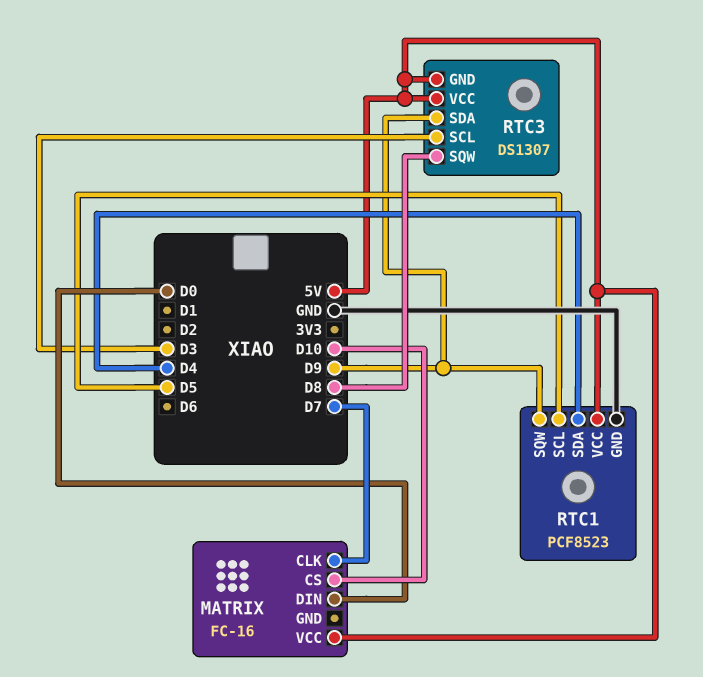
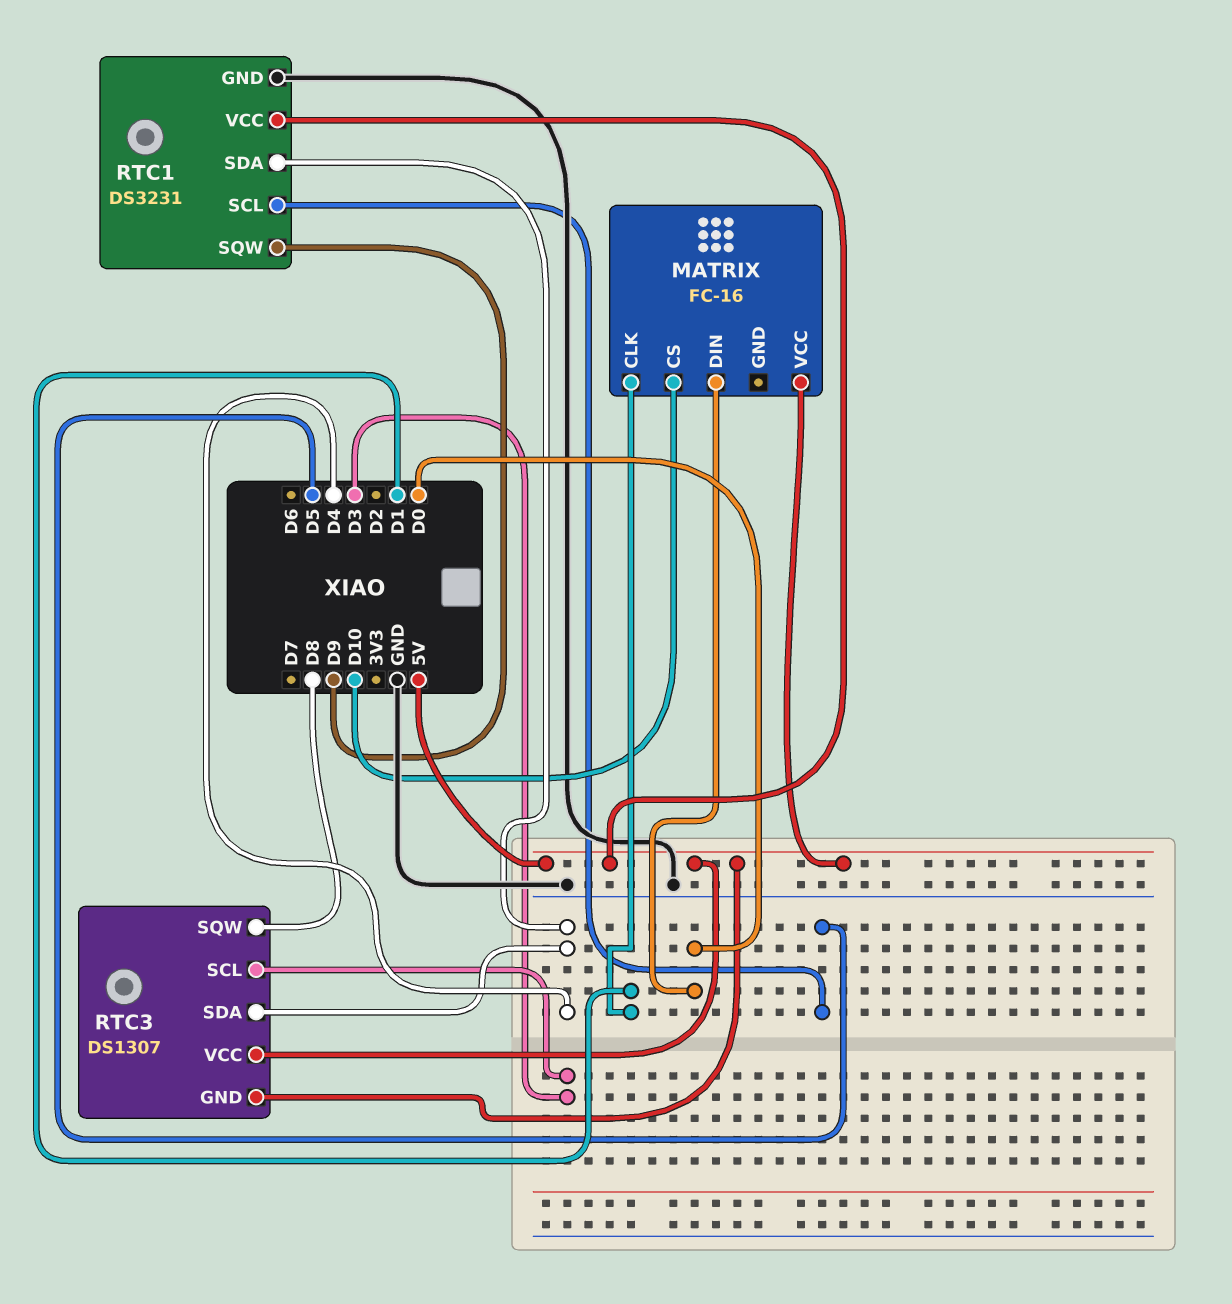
MATRIX pin CLK: D7 -> D1
RTC1: PCF8523 -> DS3231
RTC3 pin SDA: D9 -> D4

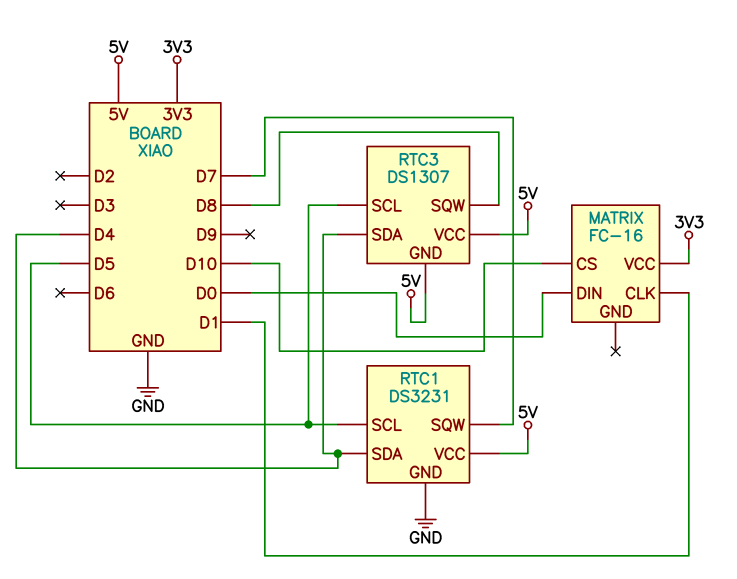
MATRIX pin VCC: 5V -> 3V3
RTC1 pin SQW: D9 -> D7
RTC3 pin SCL: D3 -> D5

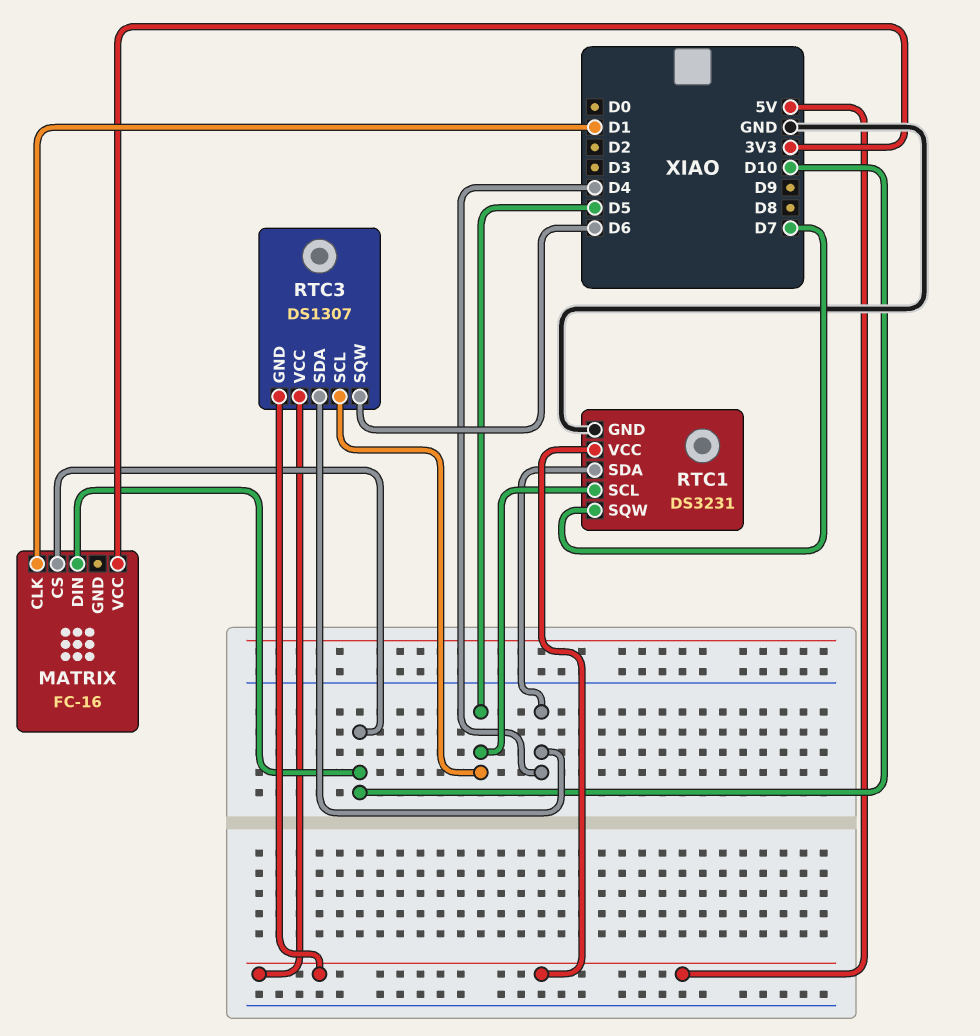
MATRIX pin DIN: D0 -> D10
RTC3 pin SQW: D8 -> D6

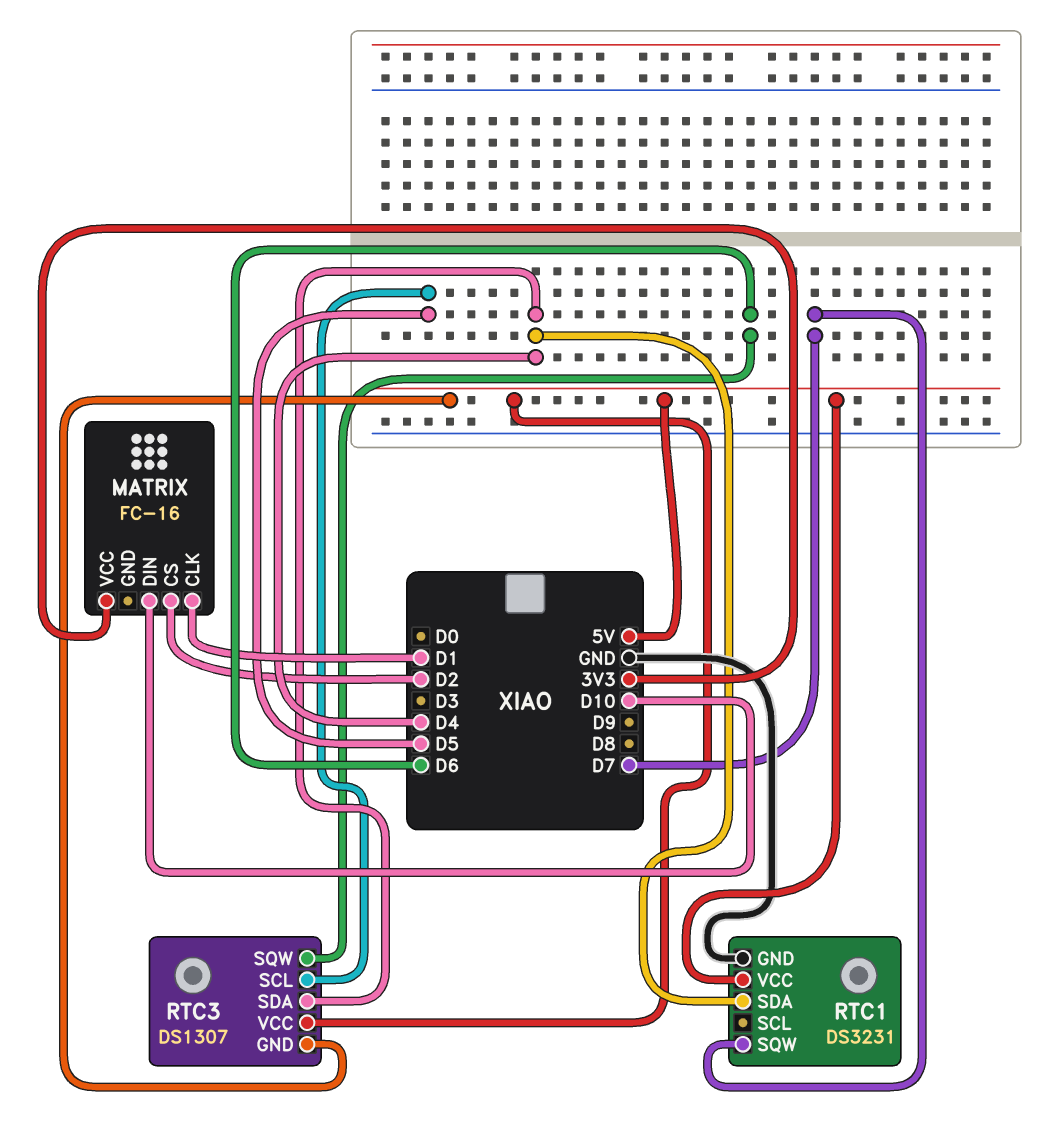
MATRIX pin CS: D10 -> D2
RTC1 pin SCL: D5 -> none

